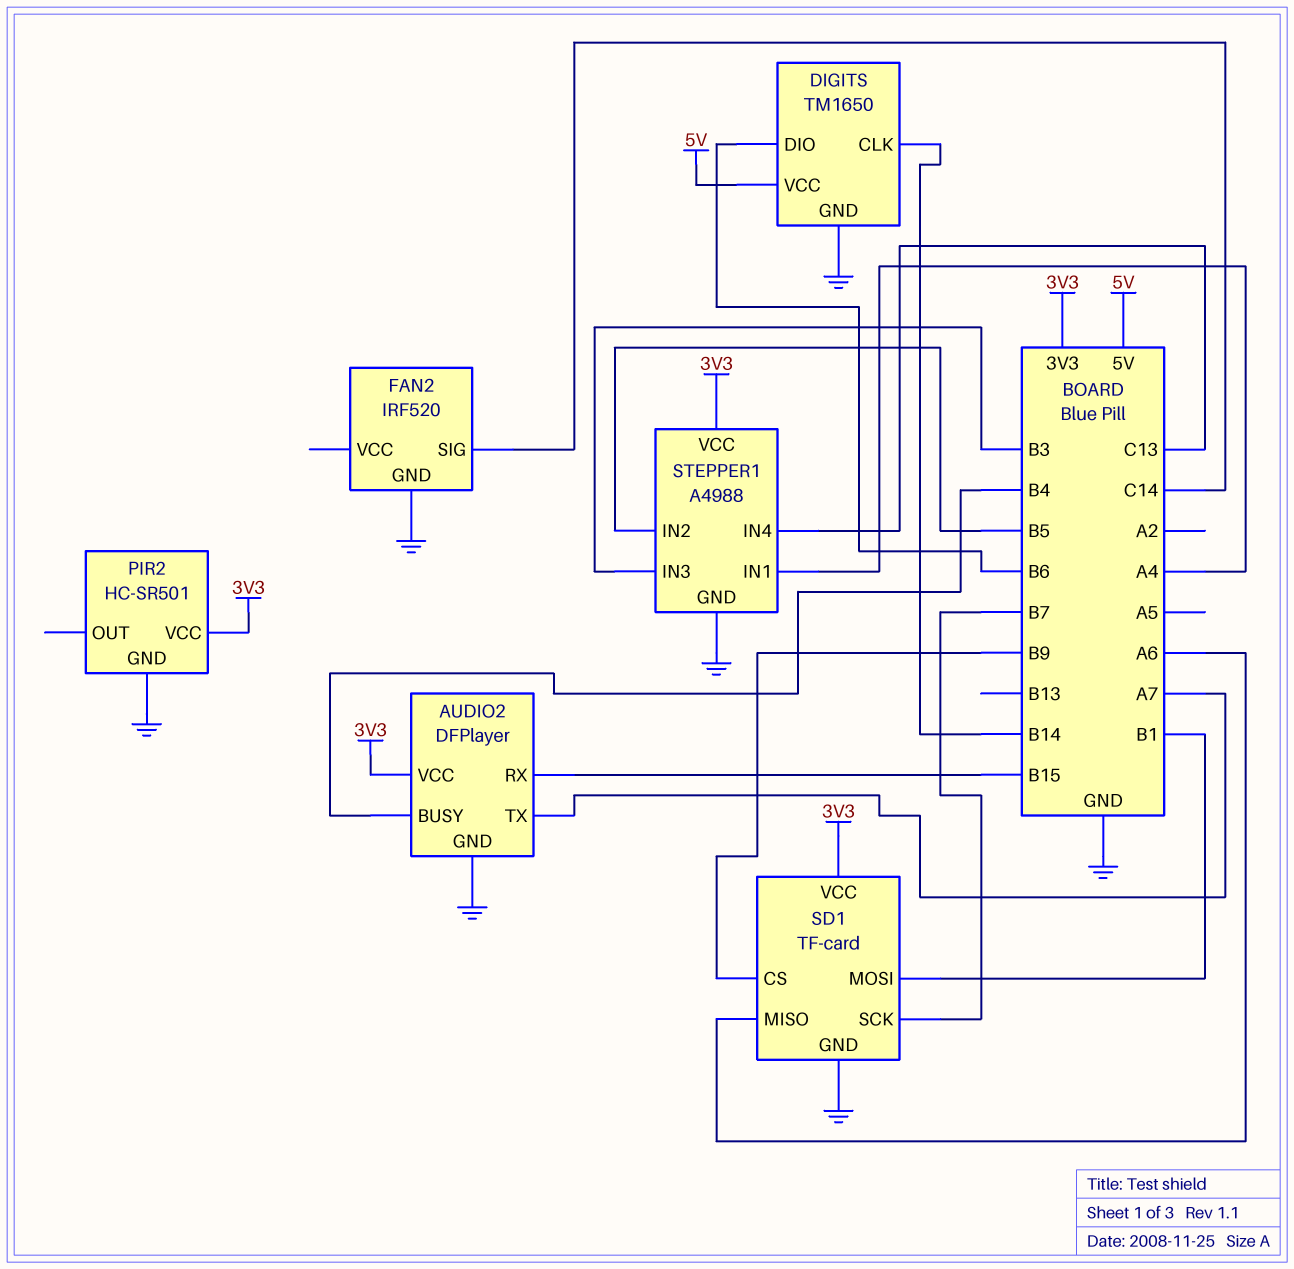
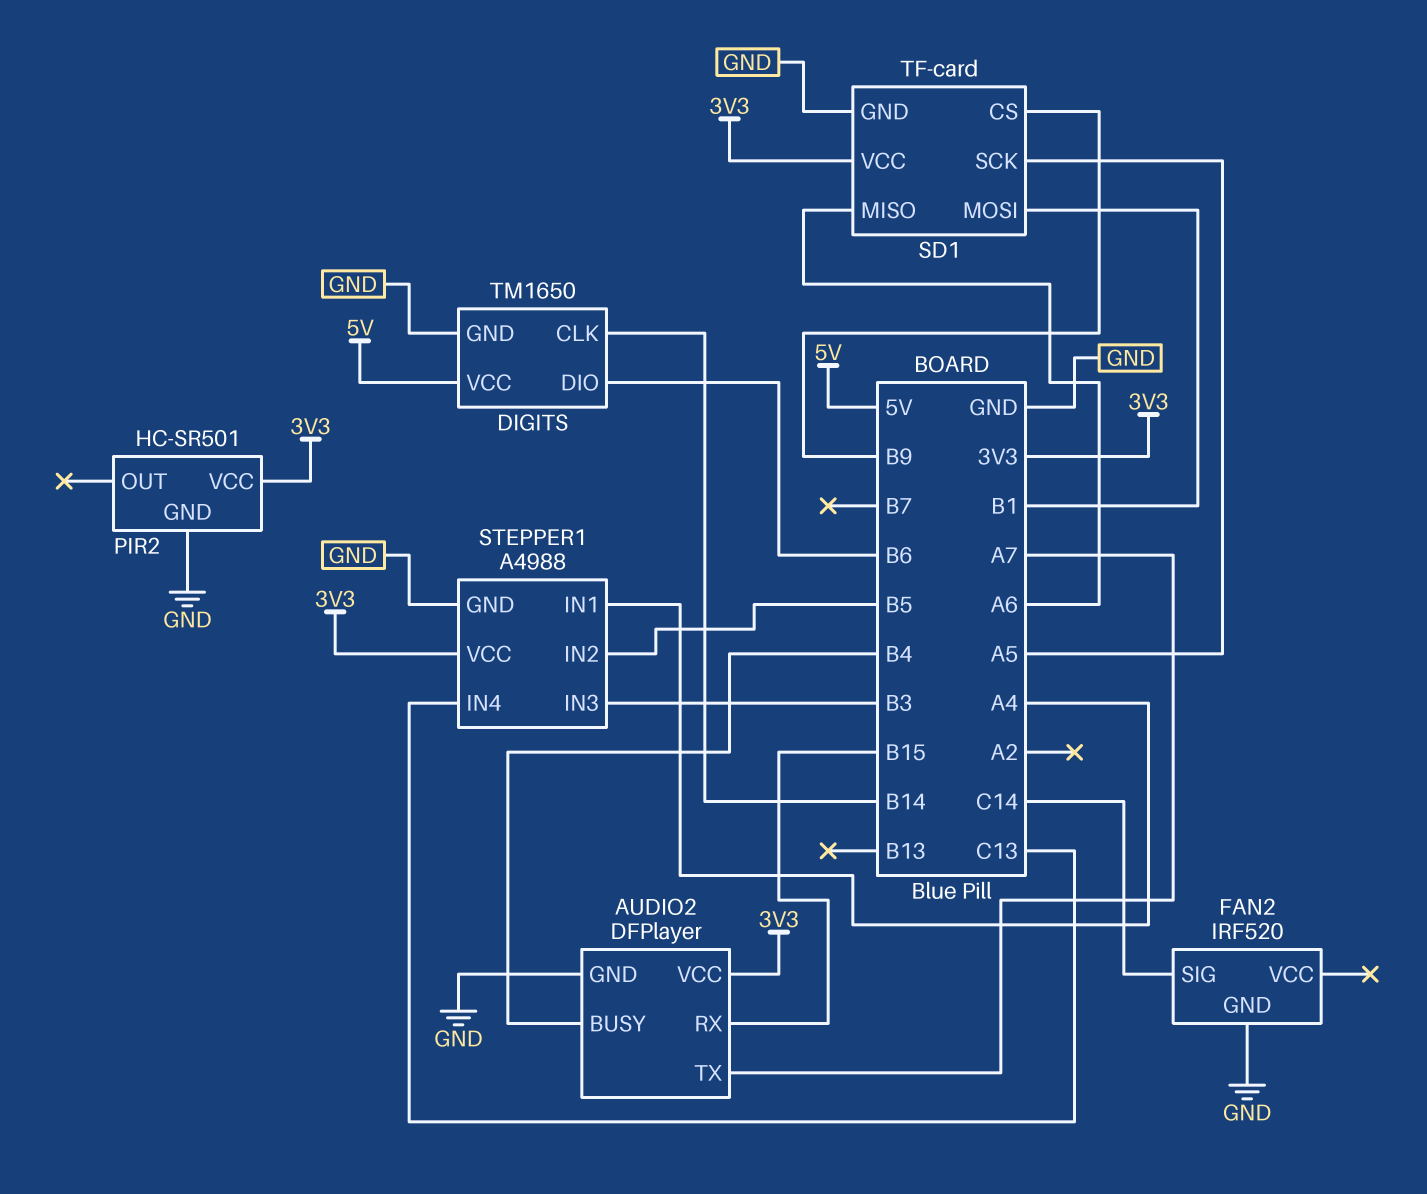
SD1 pin SCK: B7 -> A5

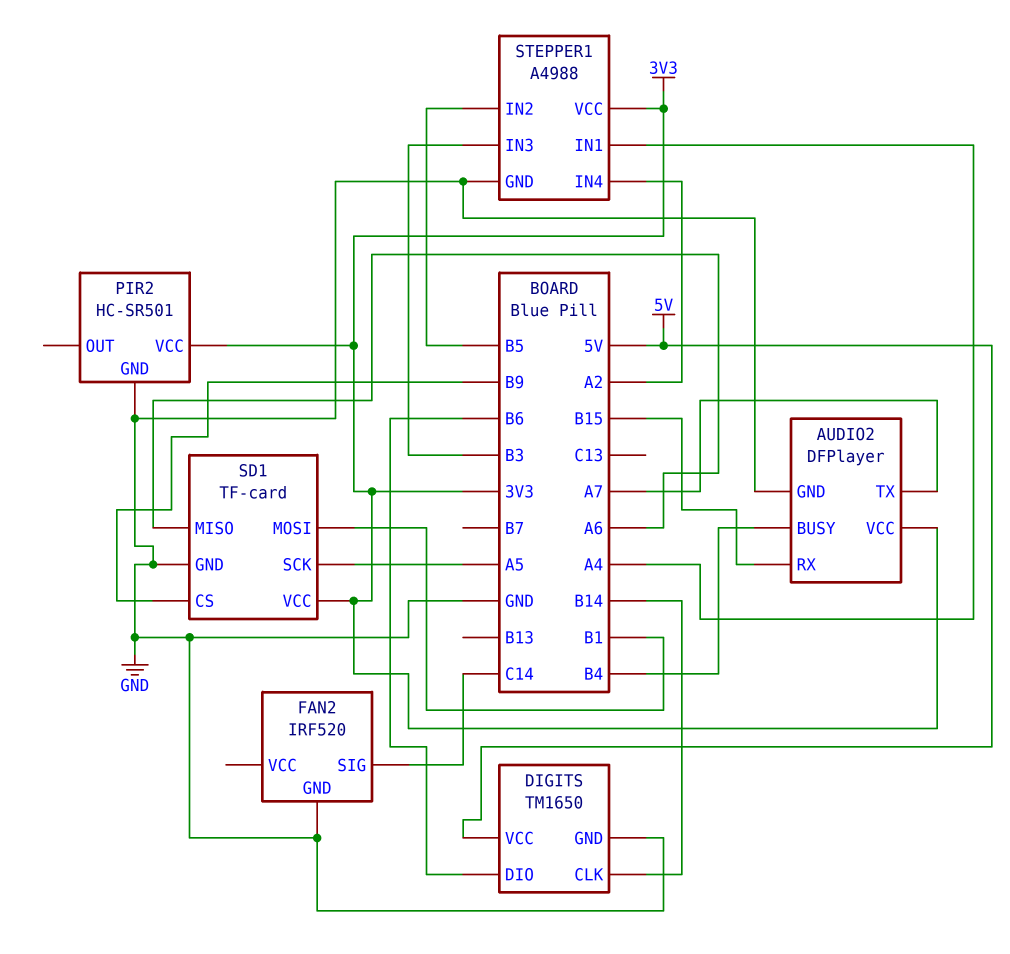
STEPPER1 pin IN4: C13 -> A2

